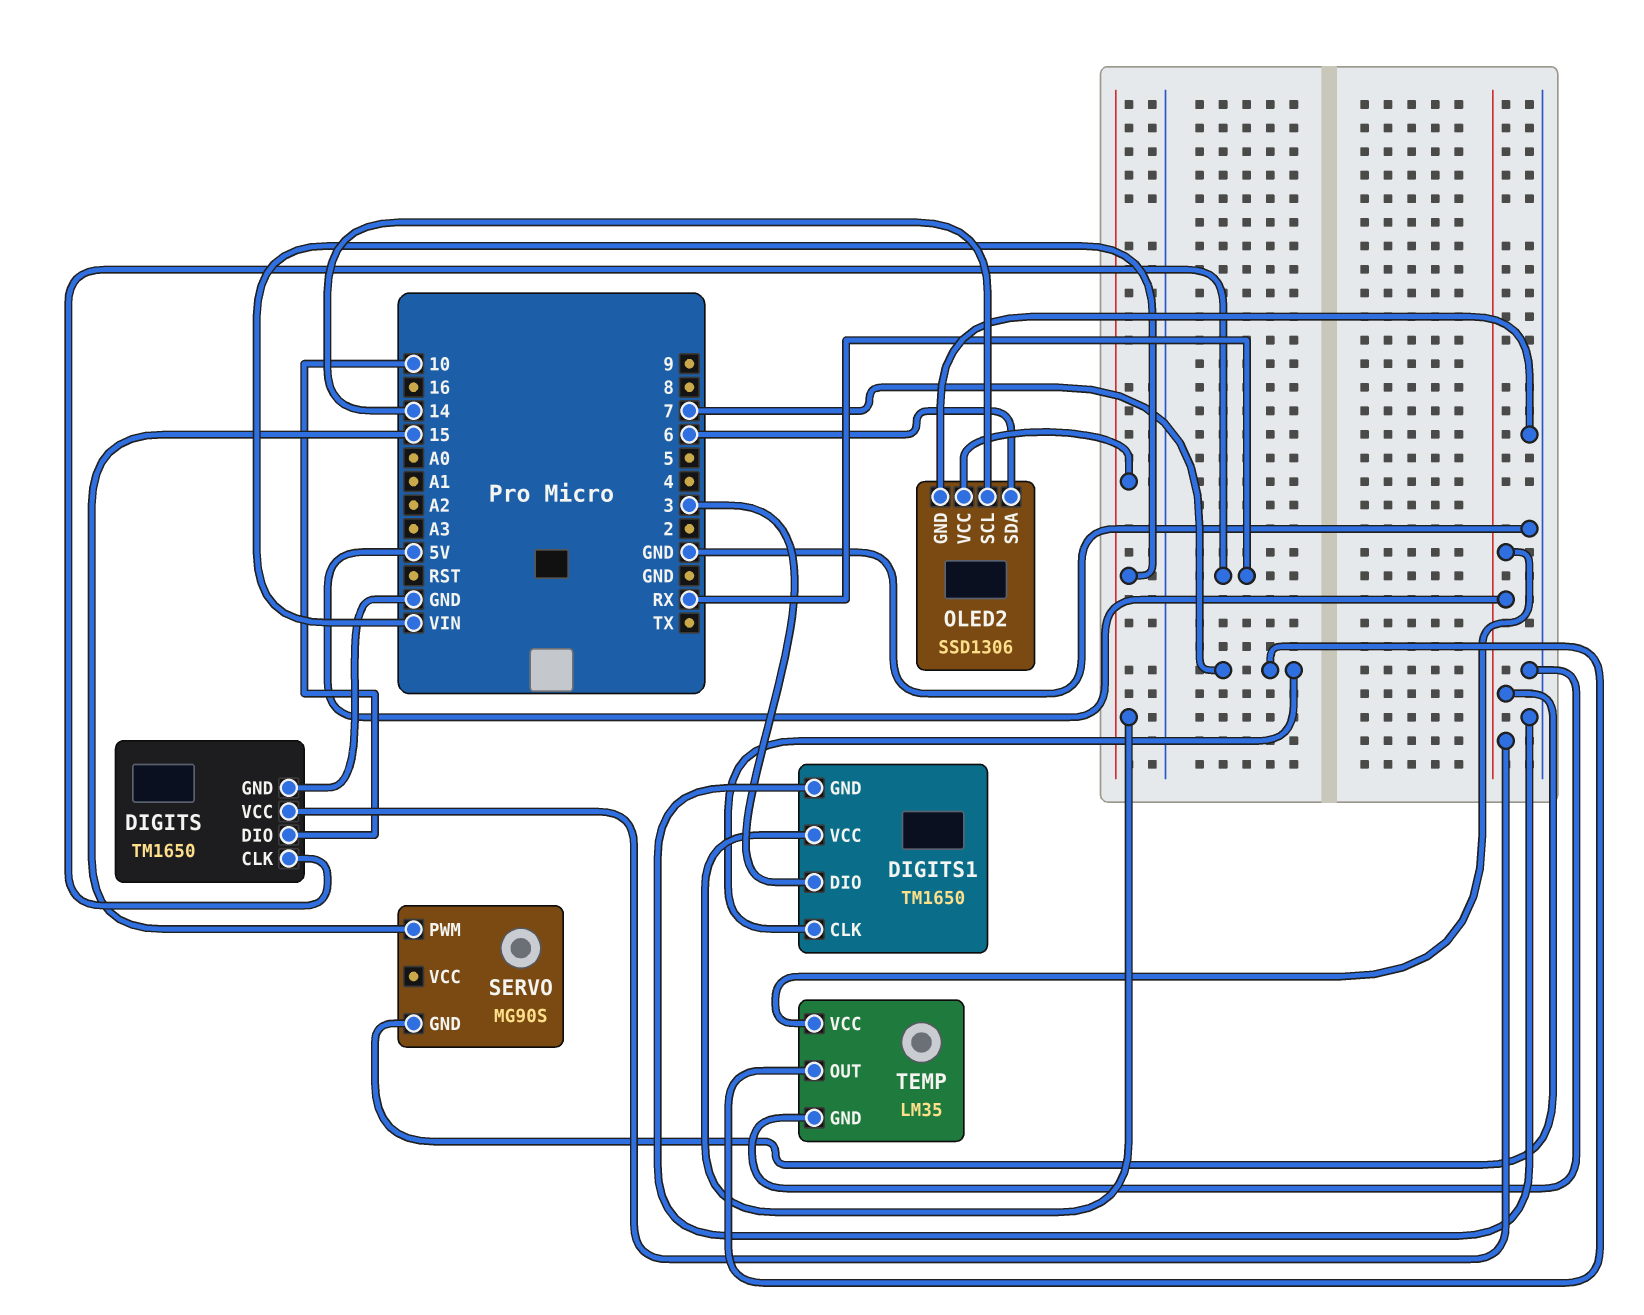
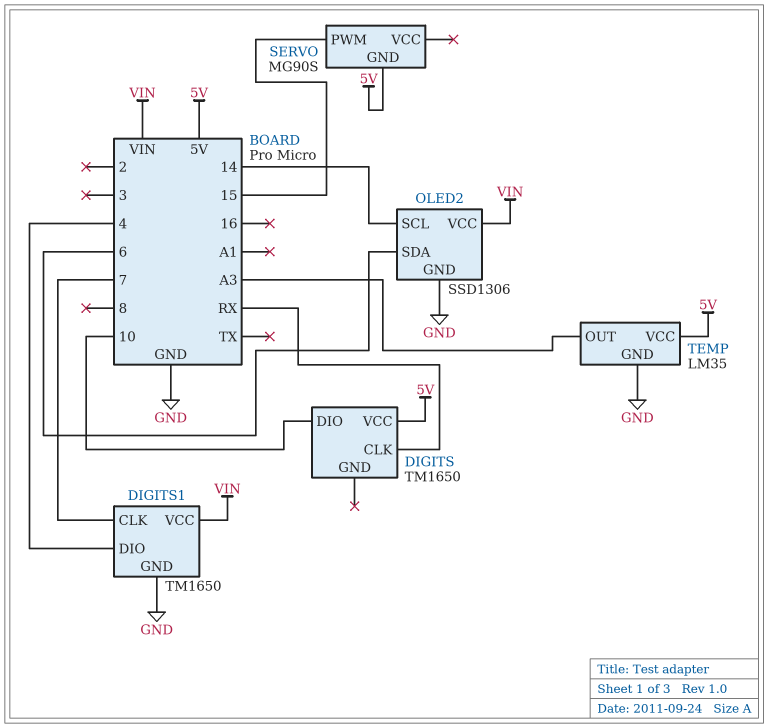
DIGITS pin GND: GND -> none
DIGITS1 pin DIO: 3 -> 4
TEMP pin OUT: 7 -> A3

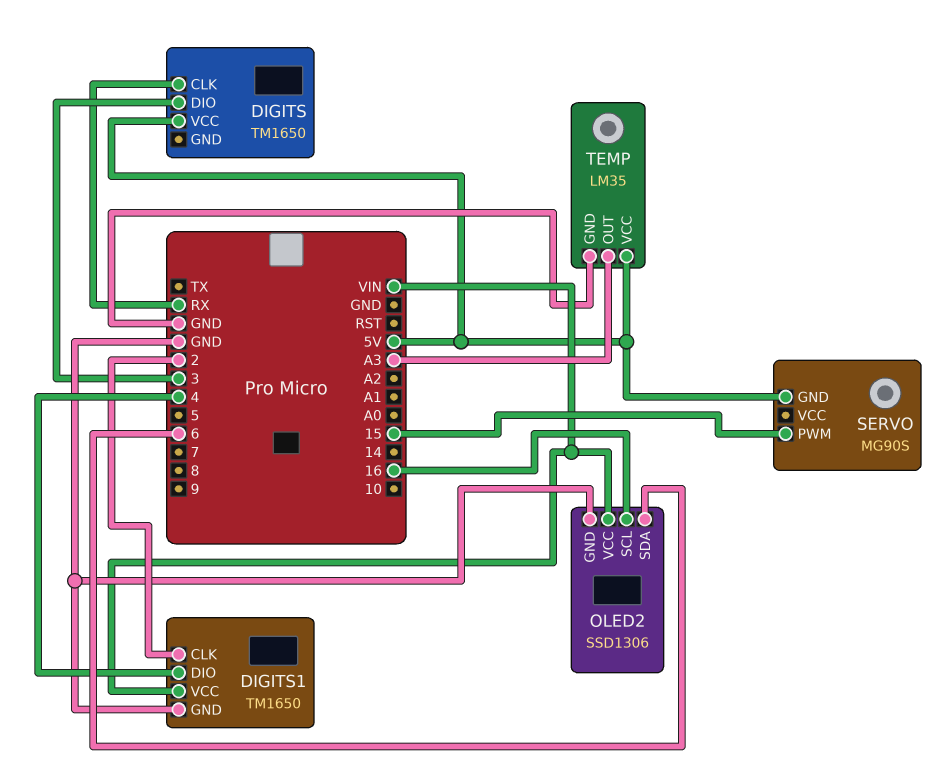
DIGITS pin DIO: 10 -> 3
DIGITS1 pin CLK: 7 -> 2
OLED2 pin SCL: 14 -> 16

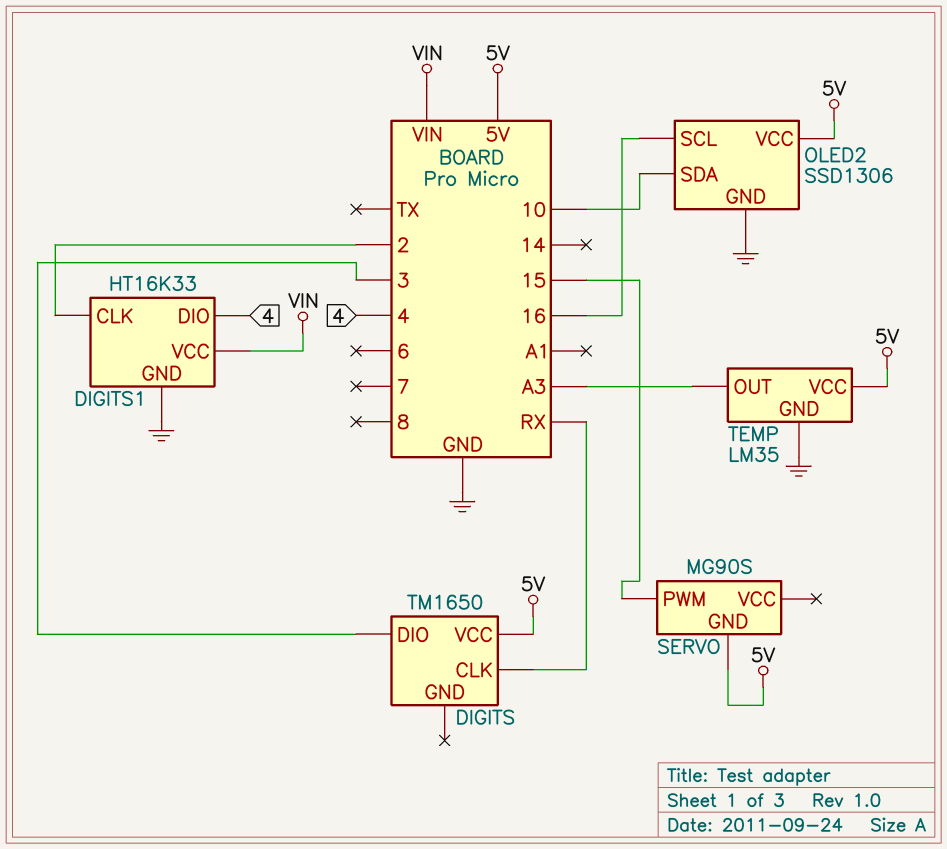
DIGITS1: TM1650 -> HT16K33
OLED2 pin SDA: 6 -> 10
OLED2 pin VCC: VIN -> 5V

